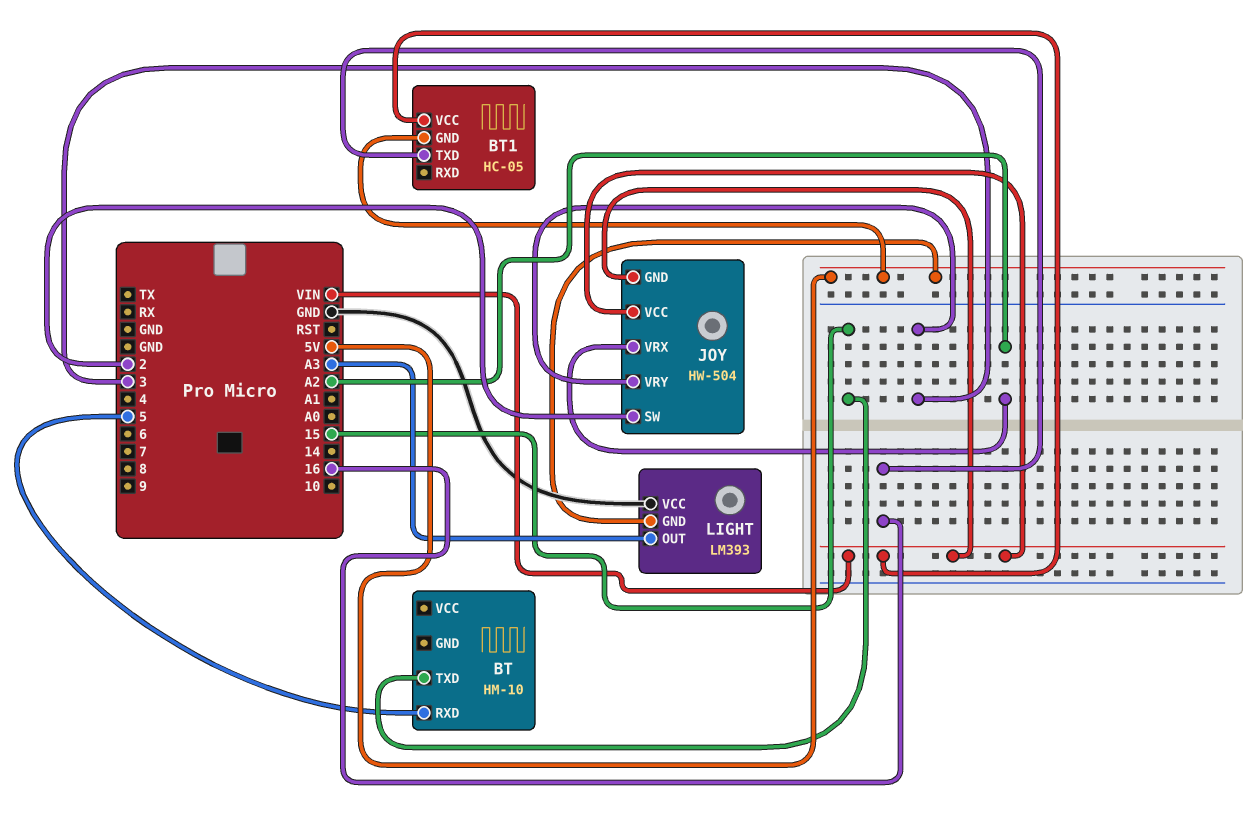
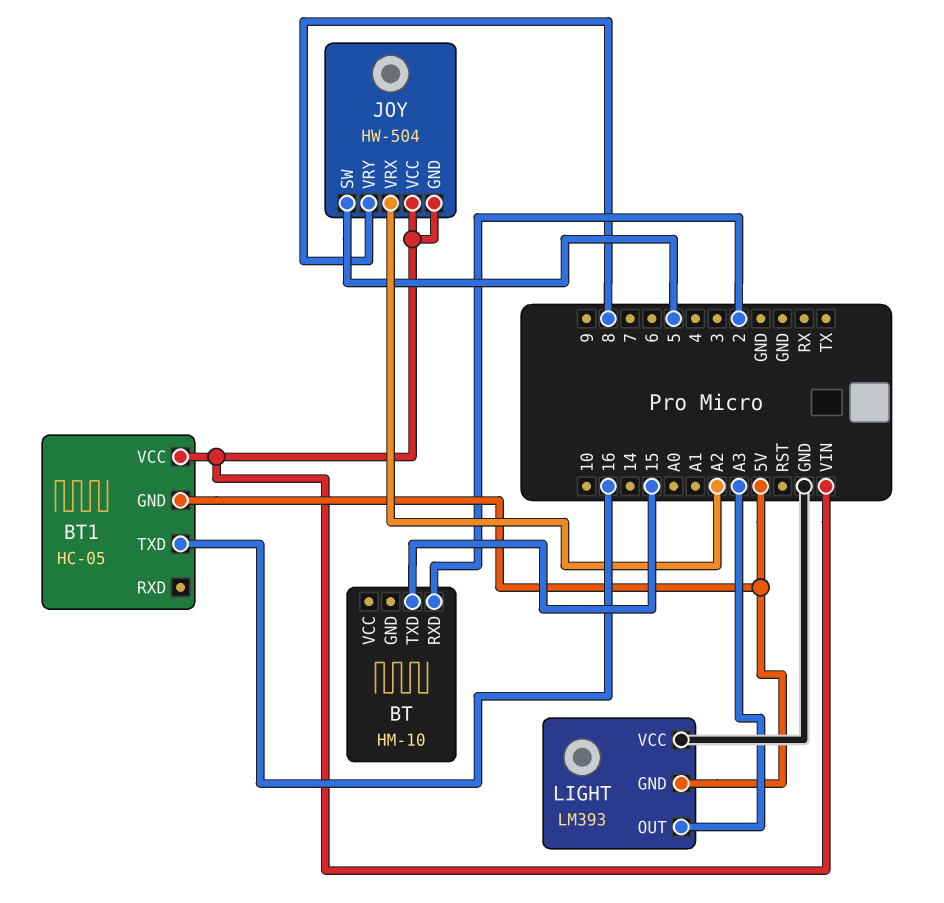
BT pin RXD: 5 -> 2
JOY pin SW: 2 -> 5
JOY pin VRY: 3 -> 8

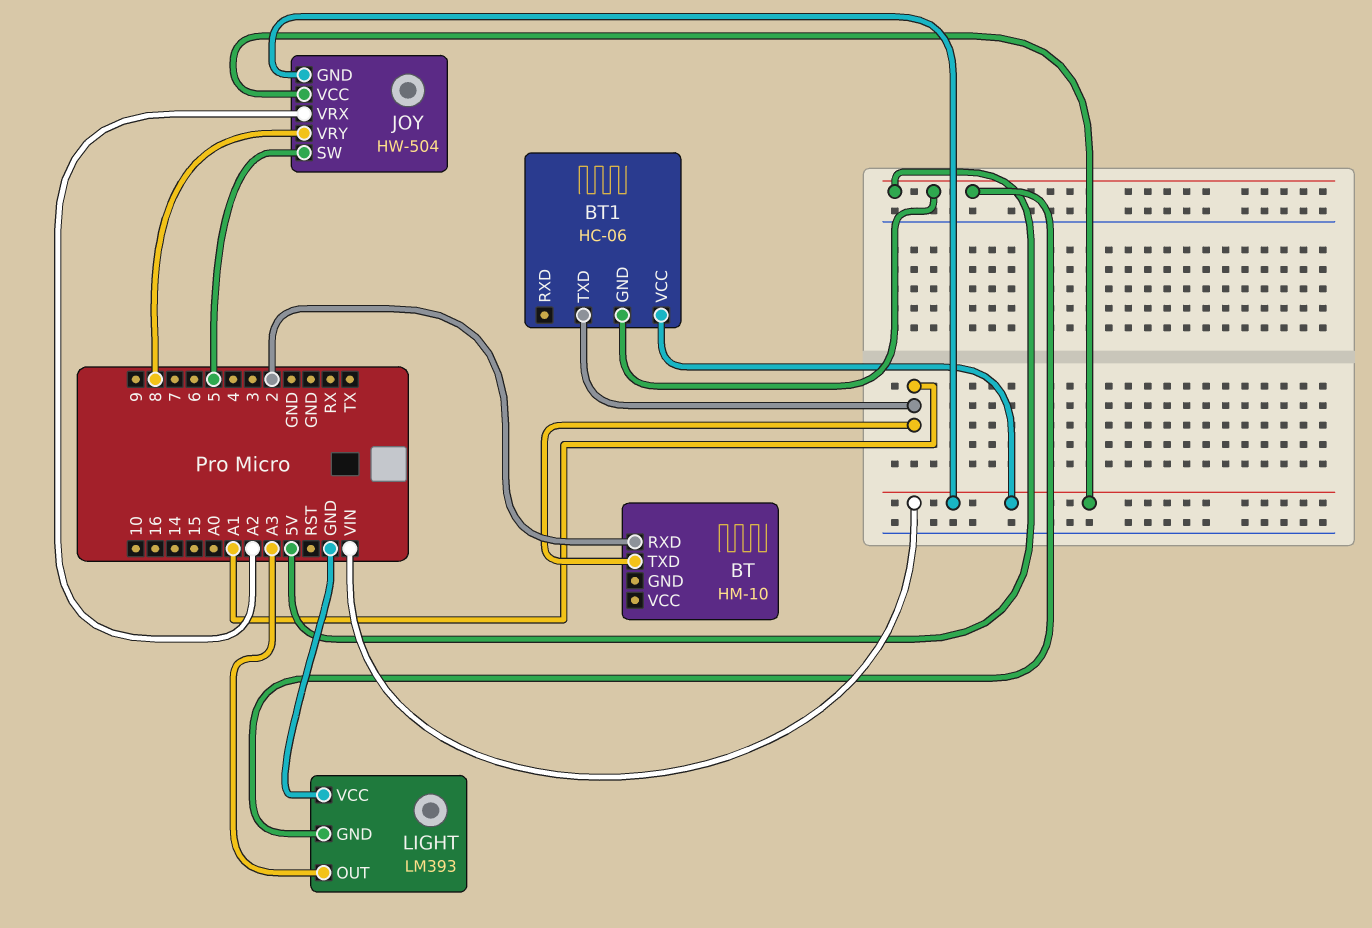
BT pin TXD: 15 -> A1
BT1: HC-05 -> HC-06
BT1 pin TXD: 16 -> A1

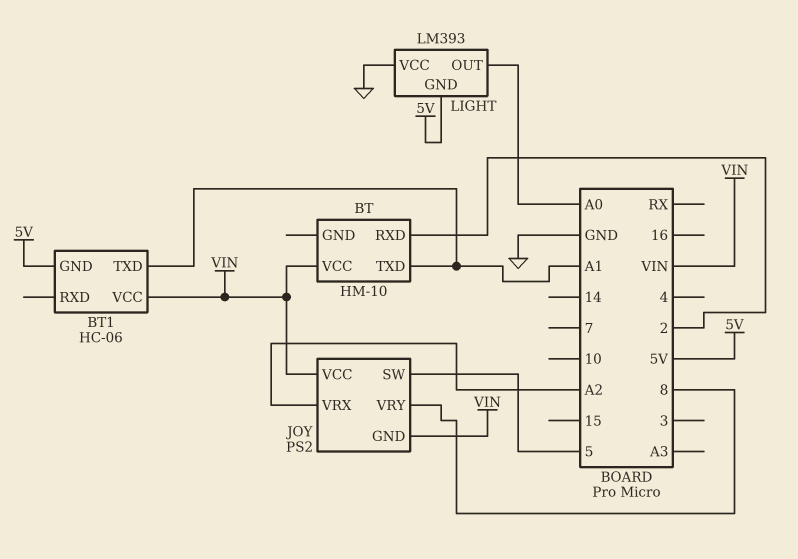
BT pin VCC: none -> VIN
JOY: HW-504 -> PS2
LIGHT pin OUT: A3 -> A0

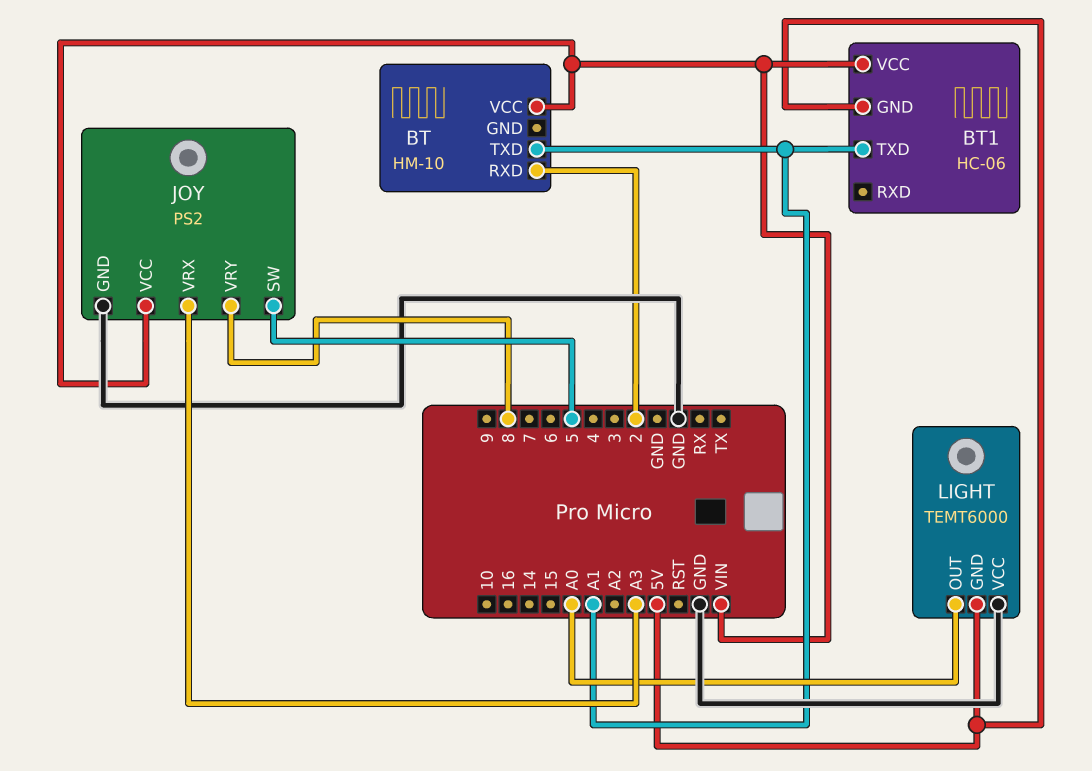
JOY pin GND: VIN -> GND
JOY pin VRX: A2 -> A3
LIGHT: LM393 -> TEMT6000

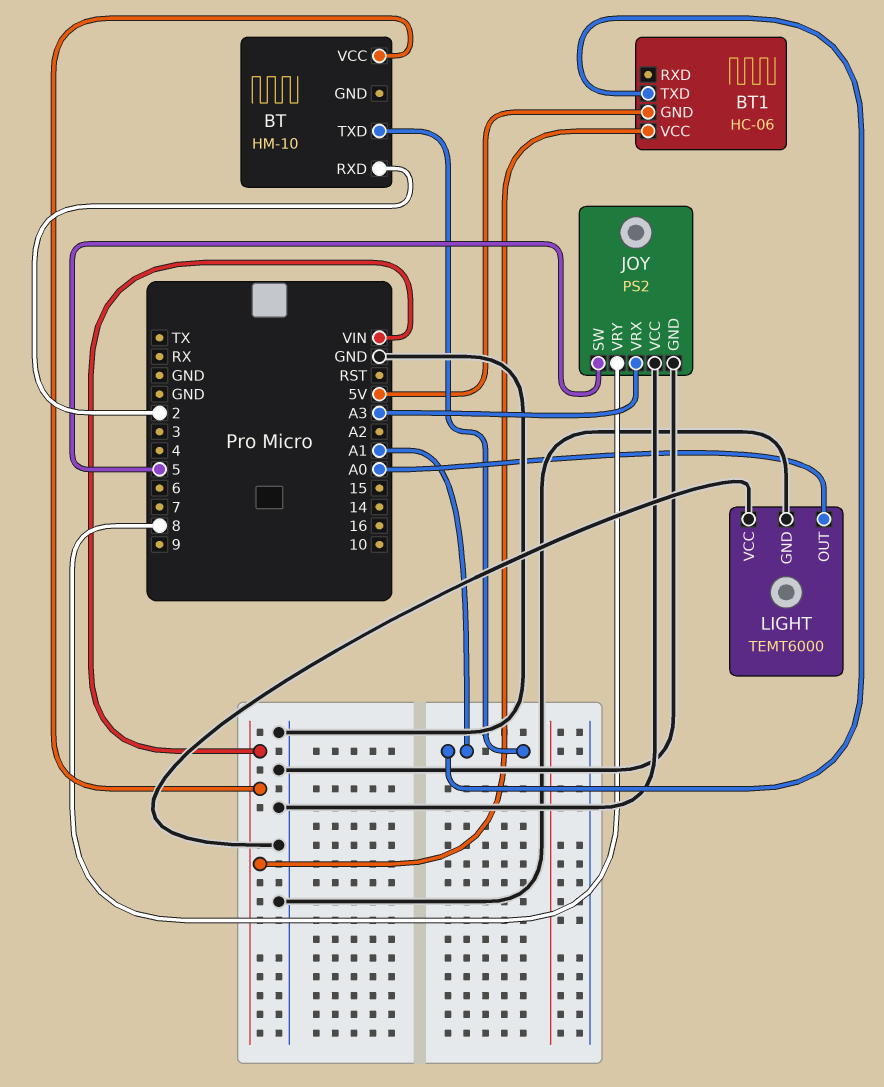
JOY pin VCC: VIN -> GND
LIGHT pin GND: 5V -> GND

